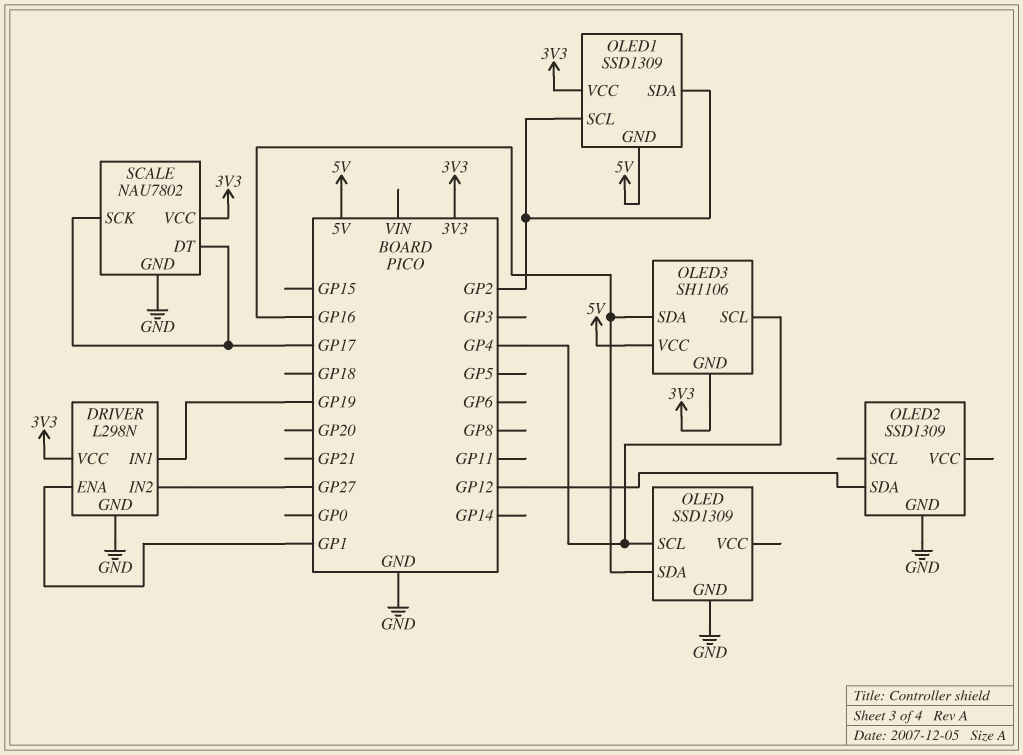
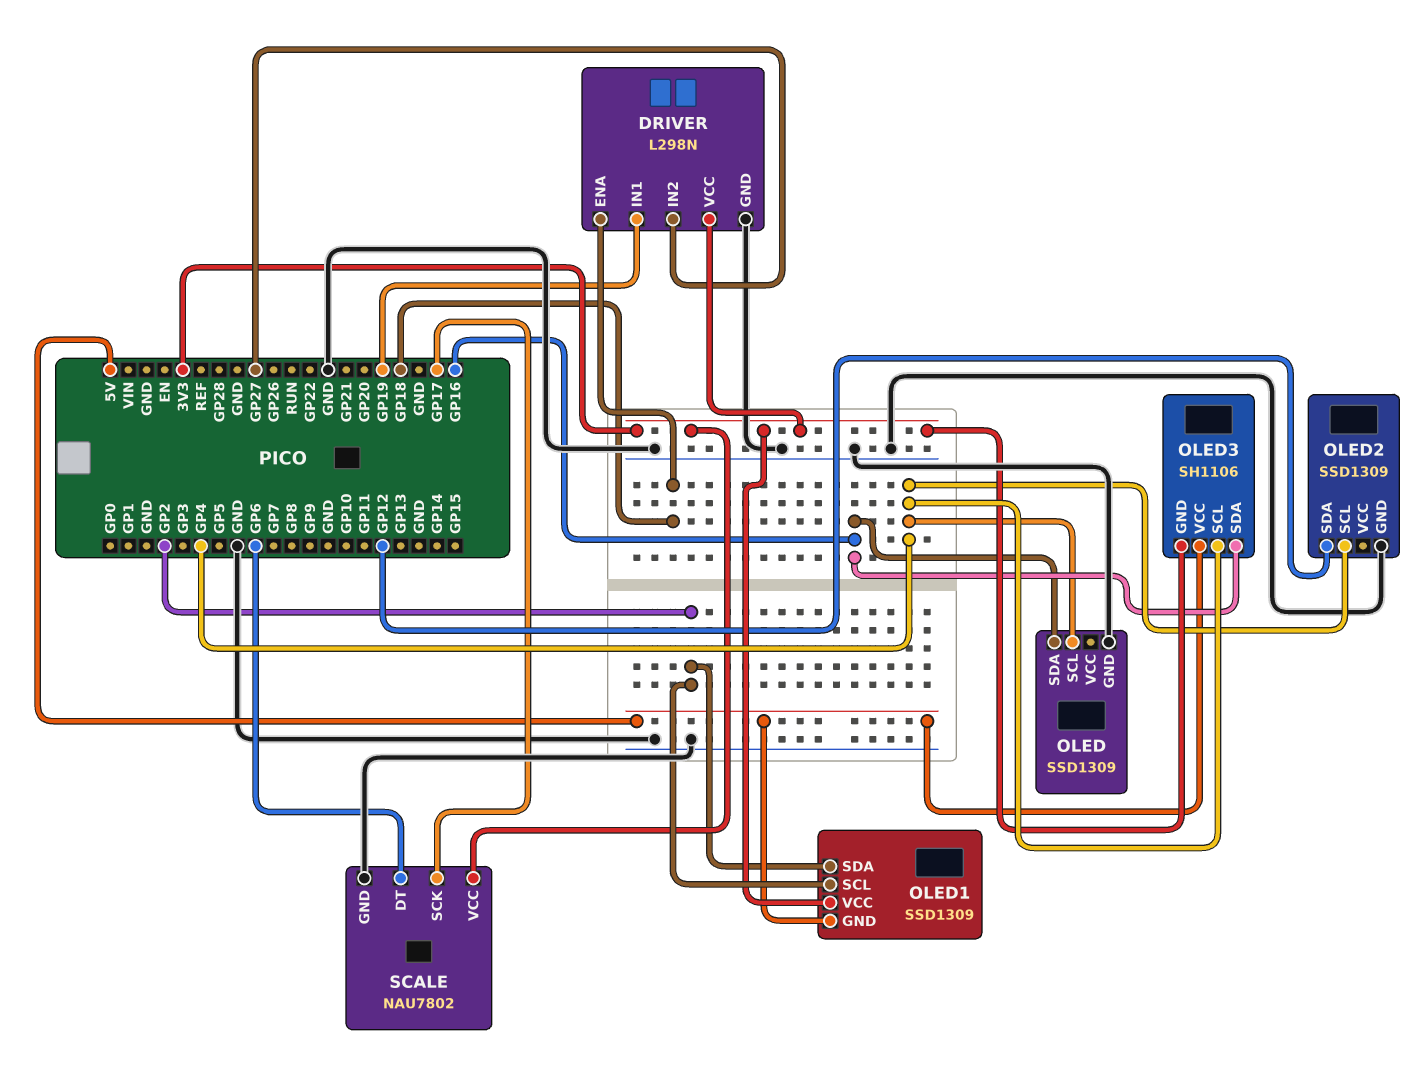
DRIVER pin ENA: GP1 -> GP18
OLED2 pin SCL: none -> GP4
SCALE pin DT: GP17 -> GP6

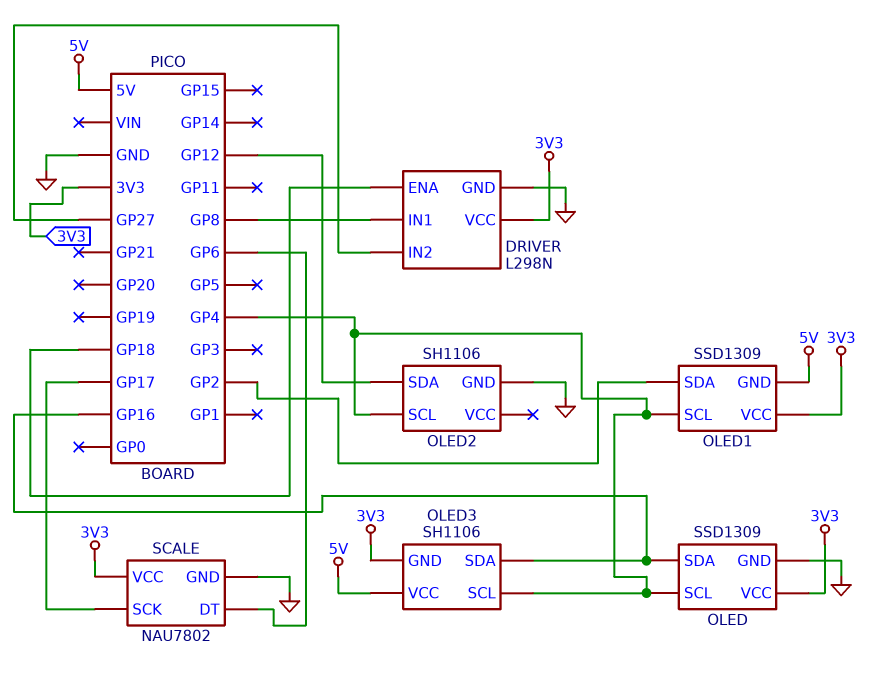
DRIVER pin IN1: GP19 -> GP8
OLED pin VCC: none -> 3V3
OLED1 pin SCL: GP2 -> GP4
OLED2: SSD1309 -> SH1106

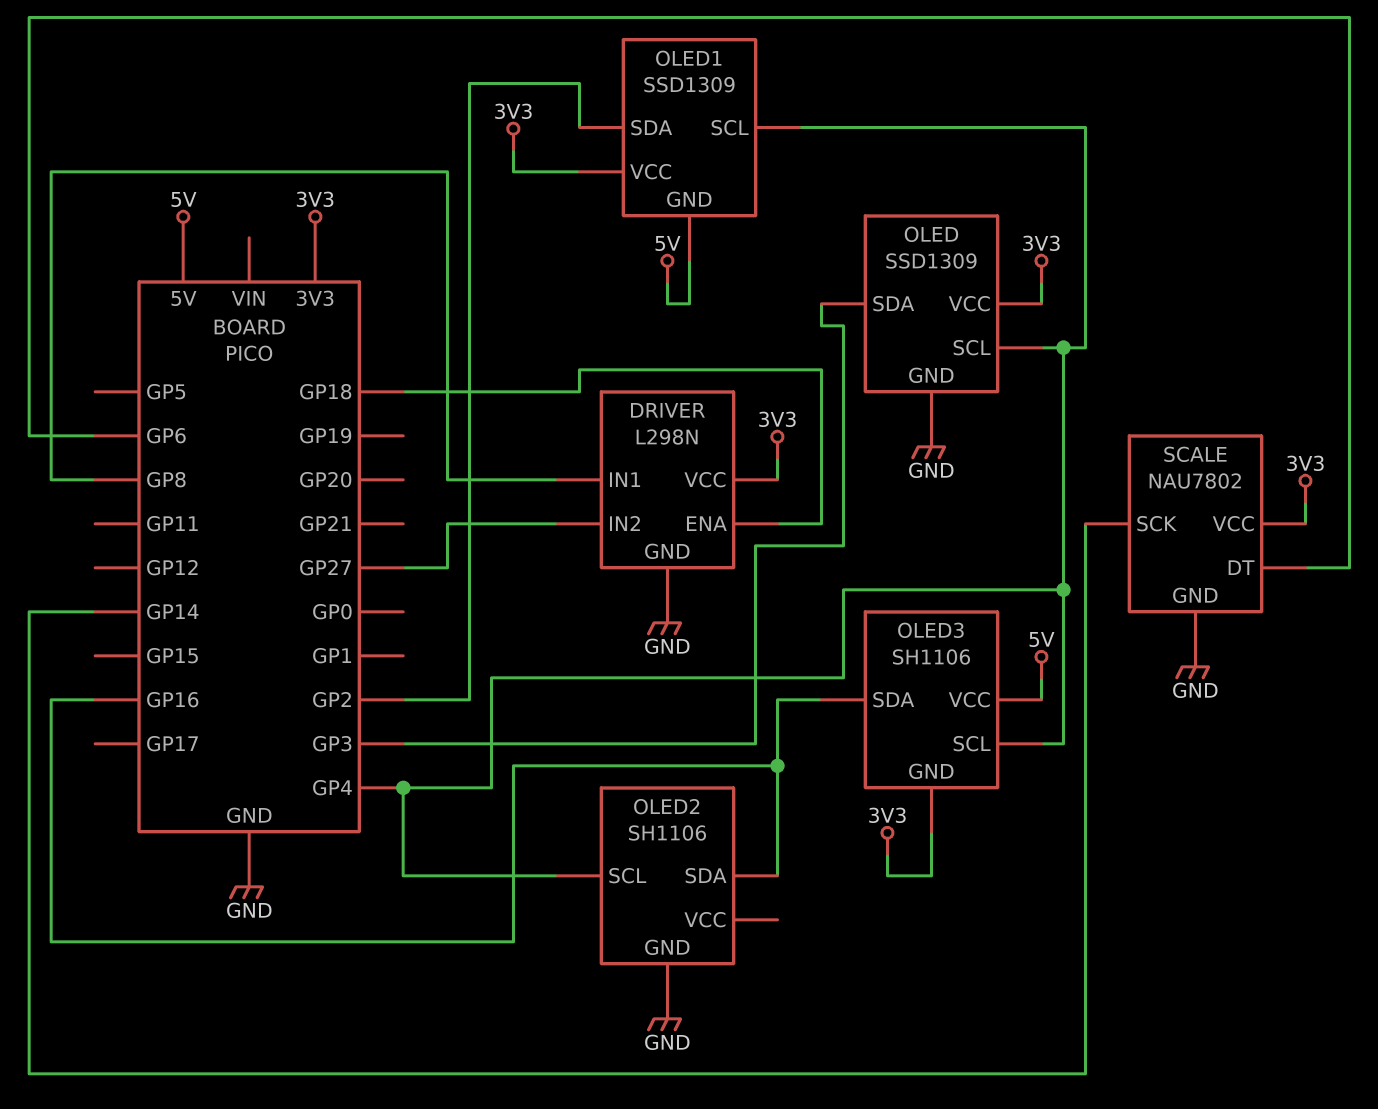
OLED pin SDA: GP16 -> GP3
OLED2 pin SDA: GP12 -> GP16
SCALE pin SCK: GP17 -> GP14

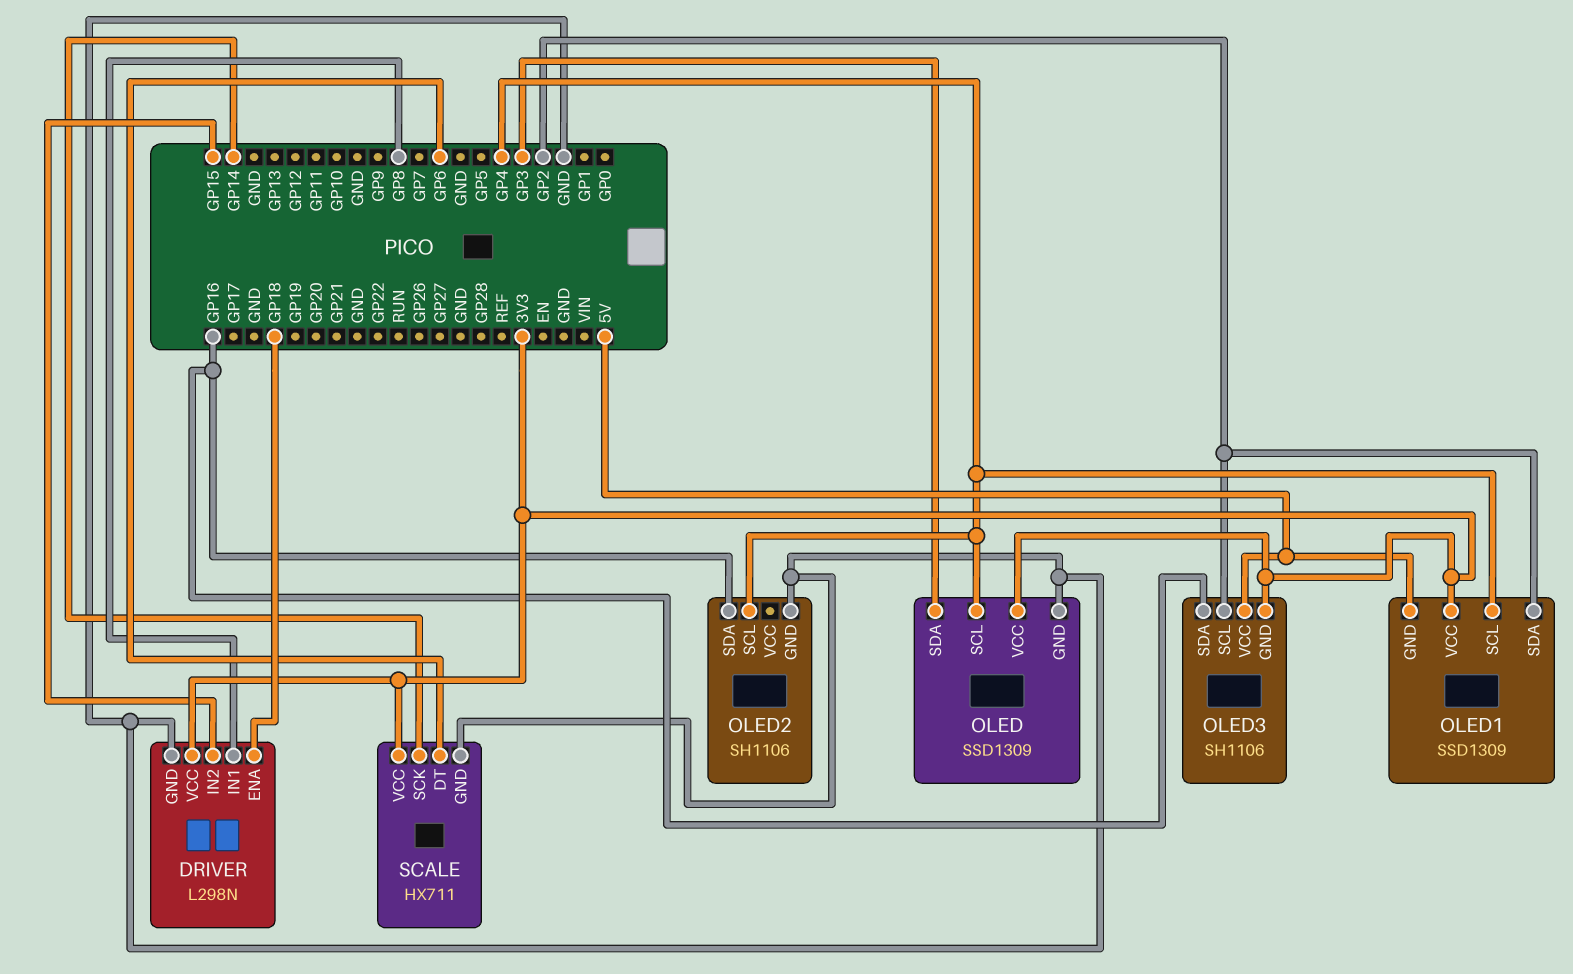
DRIVER pin IN2: GP27 -> GP15
OLED3 pin SCL: GP4 -> GP2
SCALE: NAU7802 -> HX711

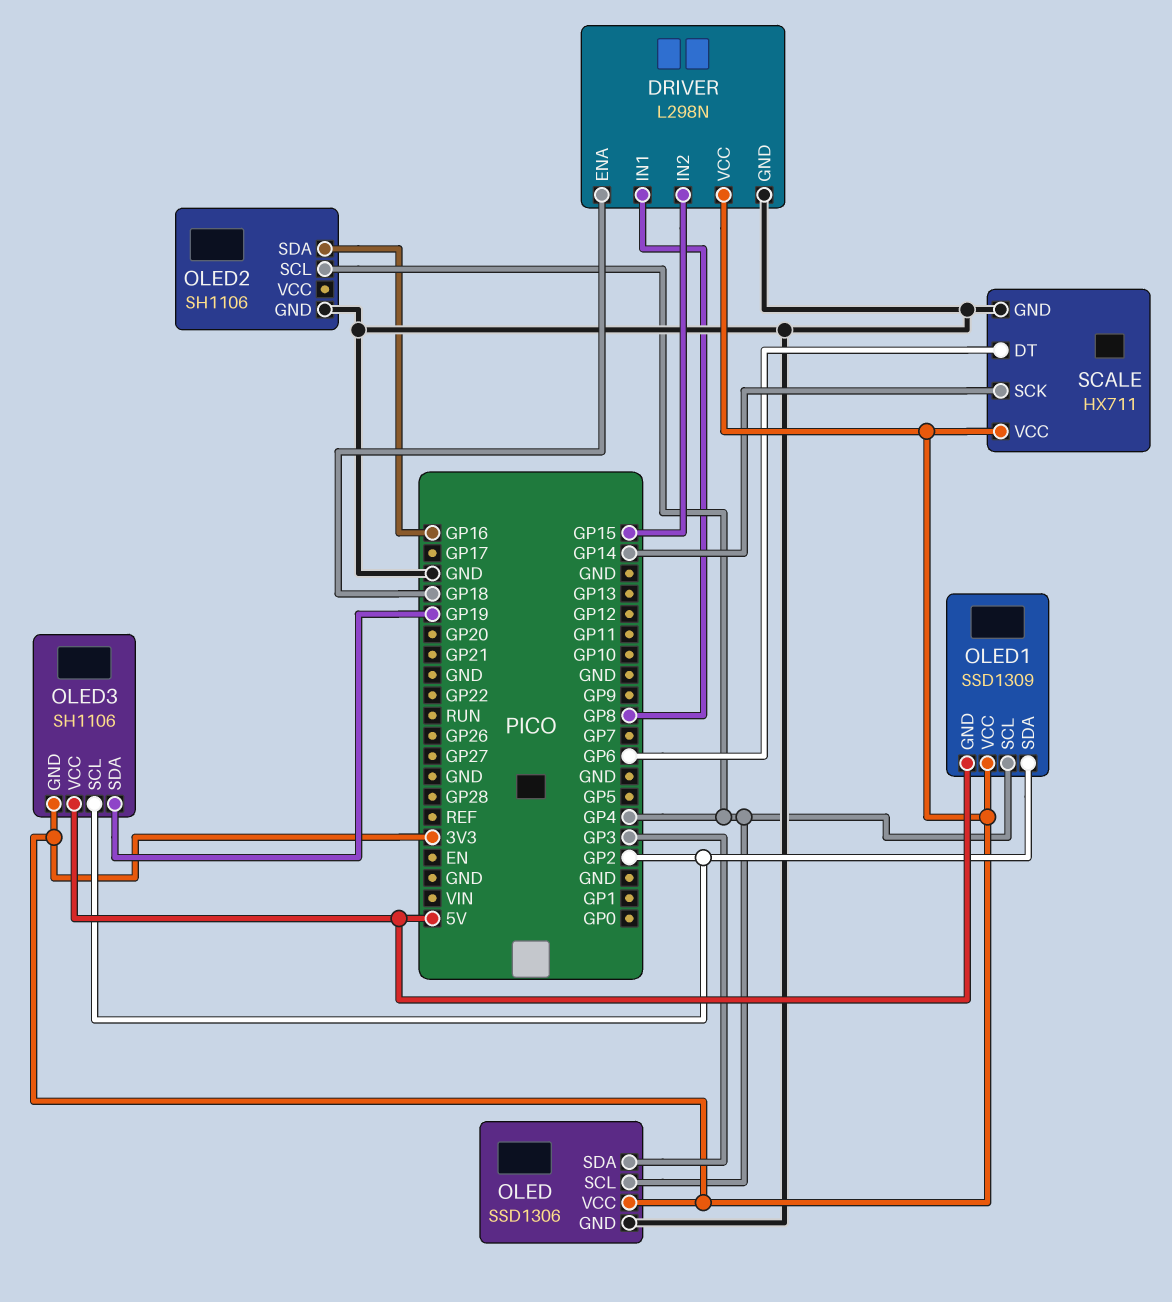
OLED: SSD1309 -> SSD1306
OLED3 pin SDA: GP16 -> GP19

